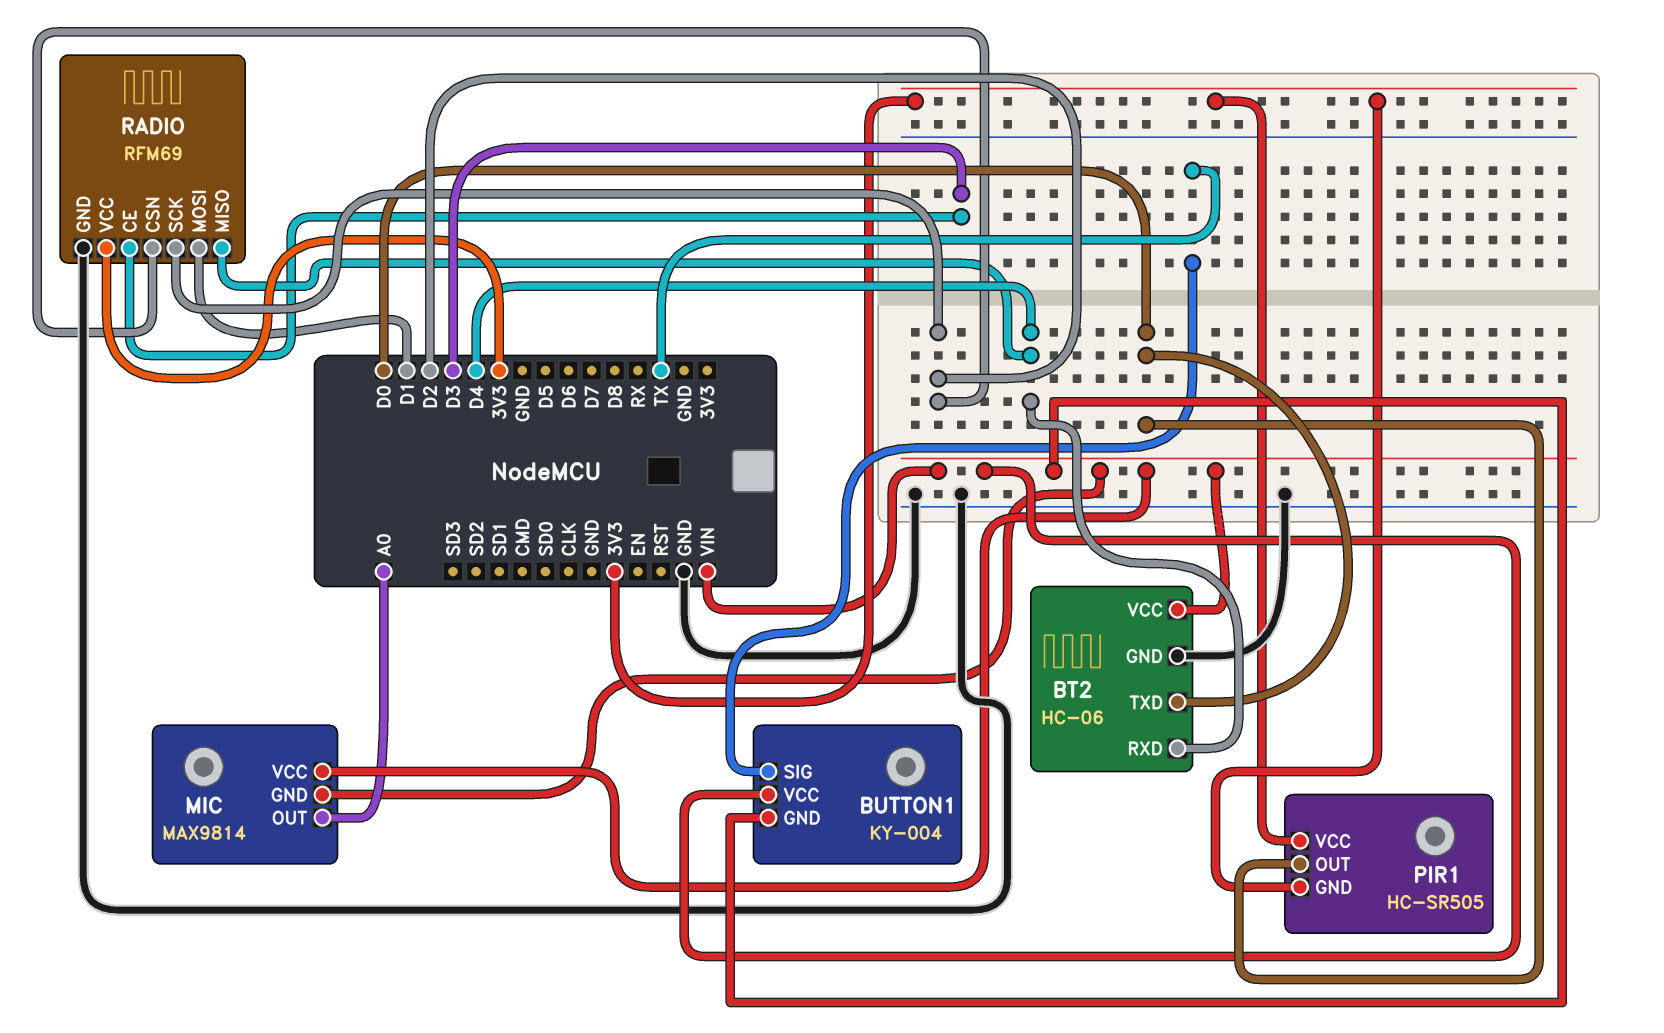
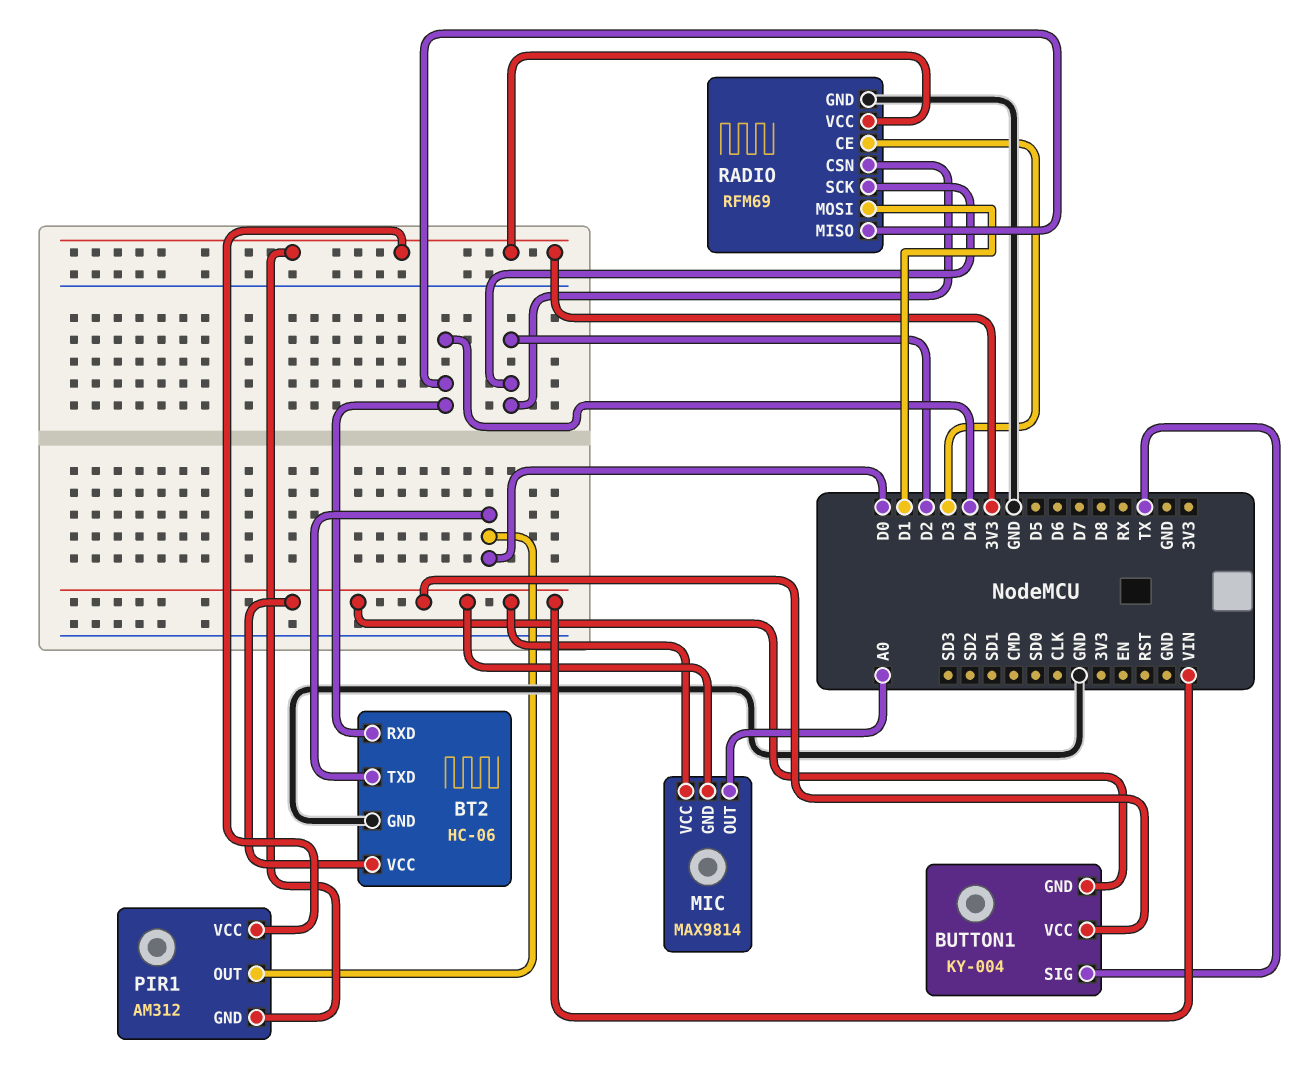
PIR1: HC-SR505 -> AM312

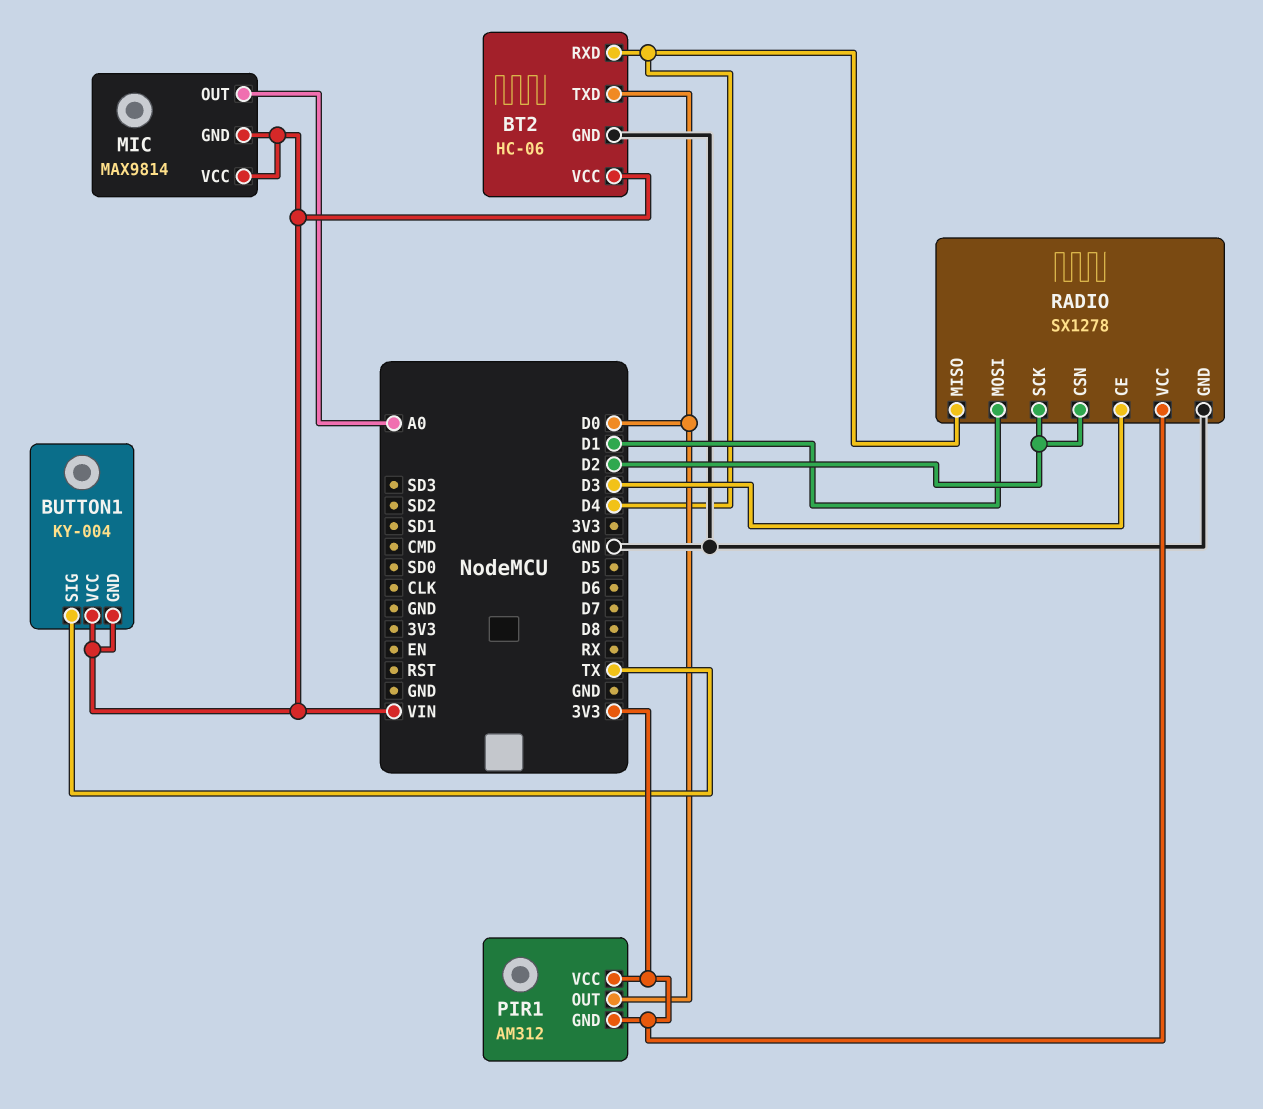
RADIO: RFM69 -> SX1278

